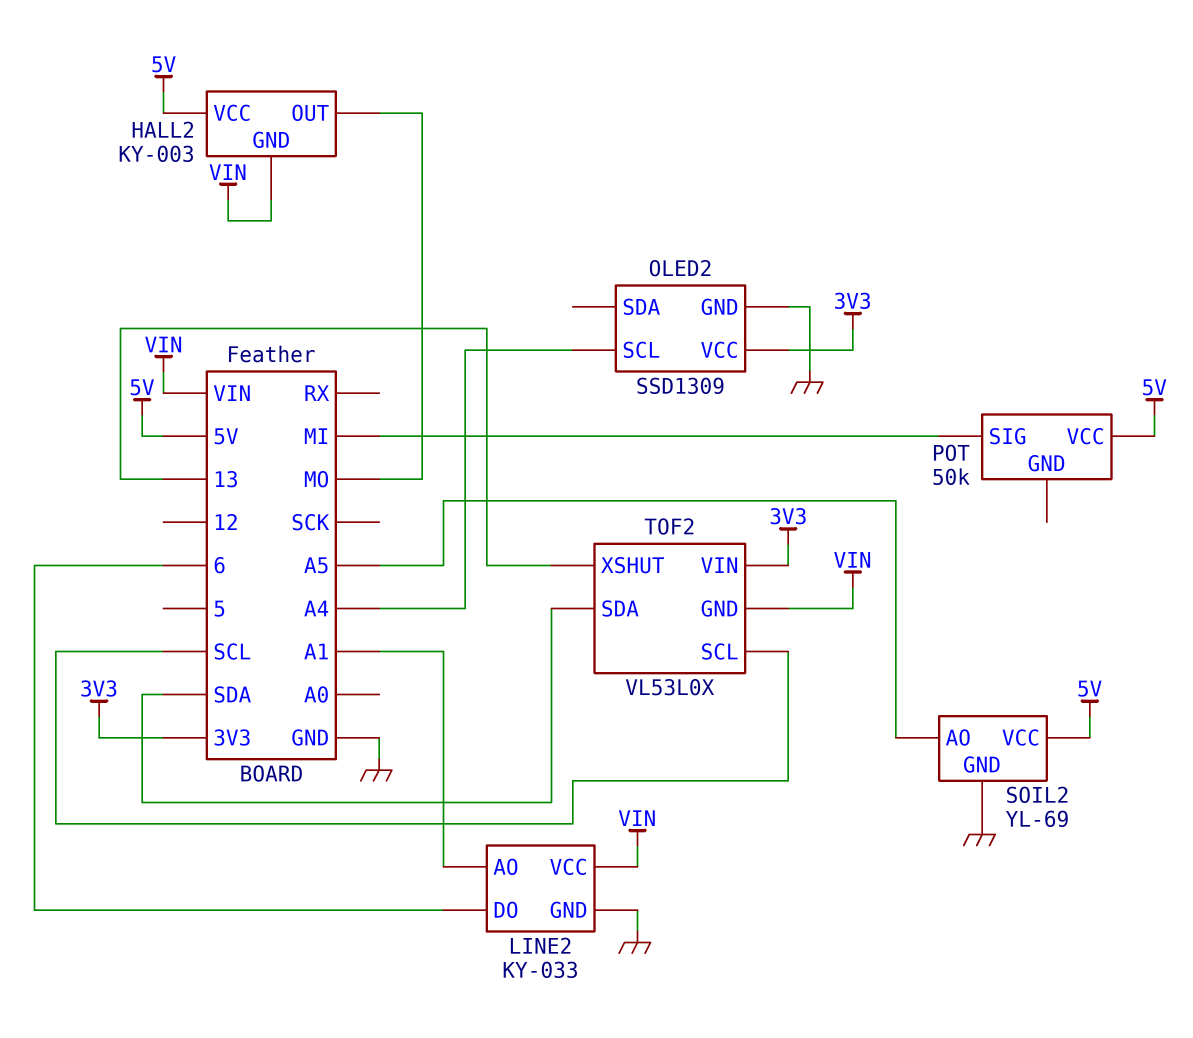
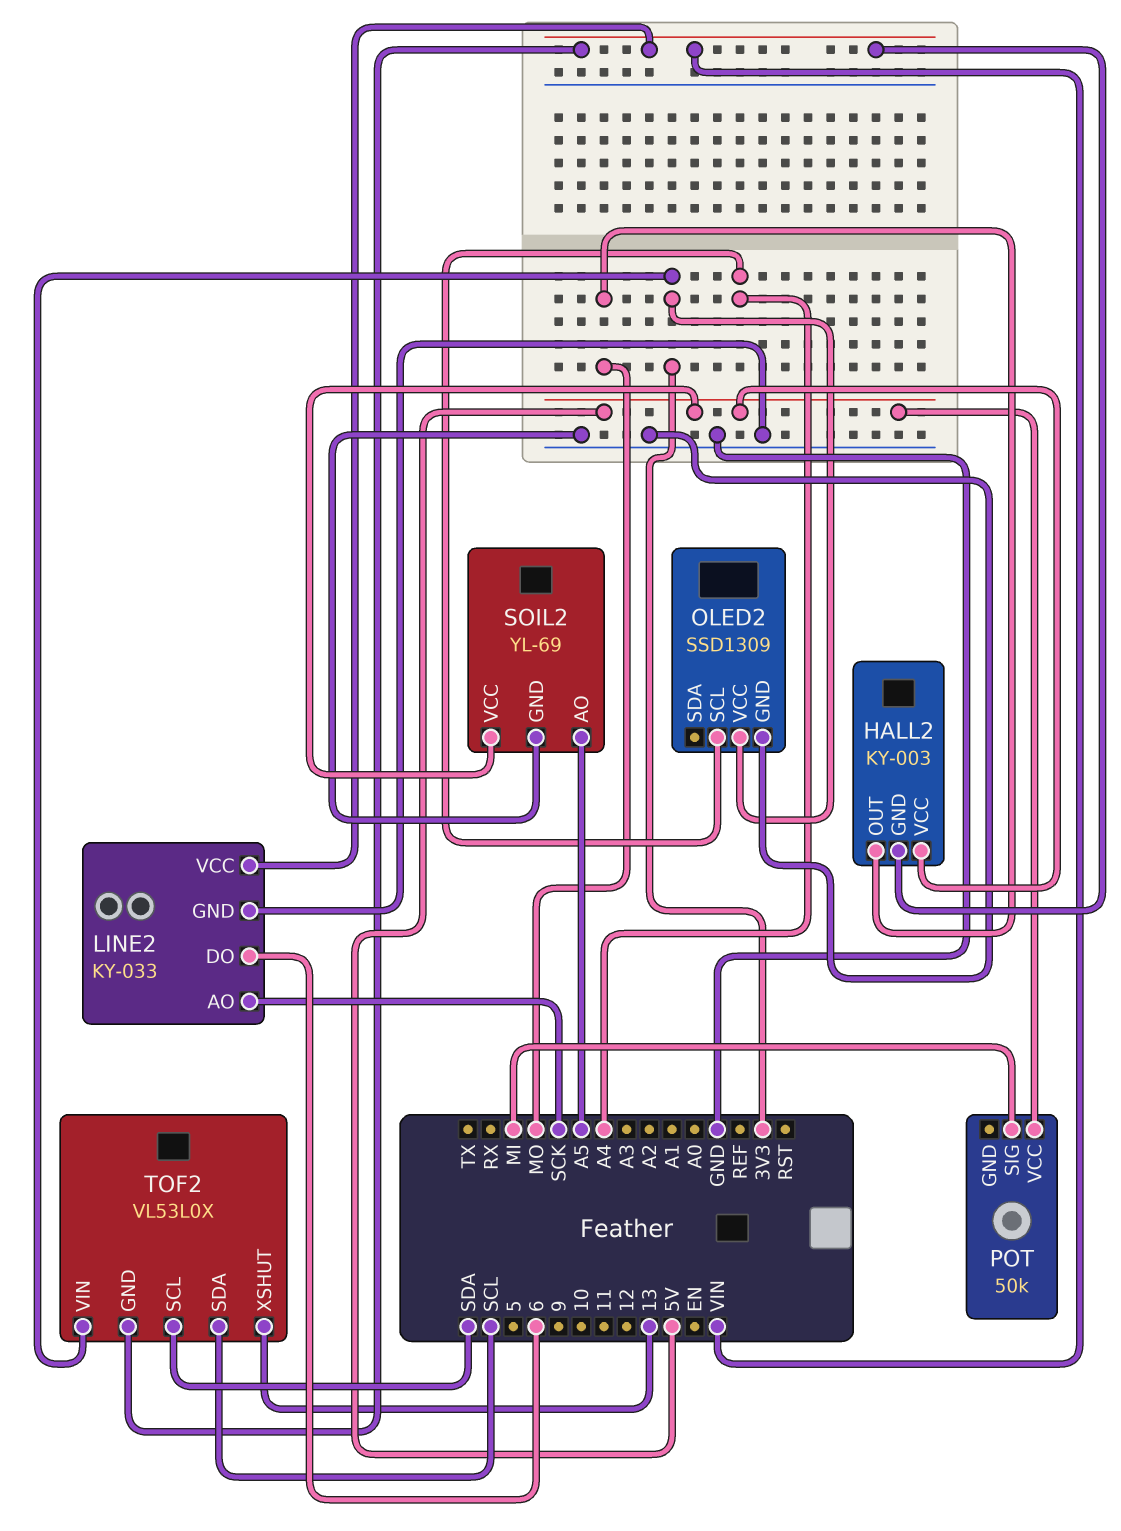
LINE2 pin AO: A1 -> SCK
TOF2 pin SCL: SCL -> SDA
TOF2 pin SDA: SDA -> SCL

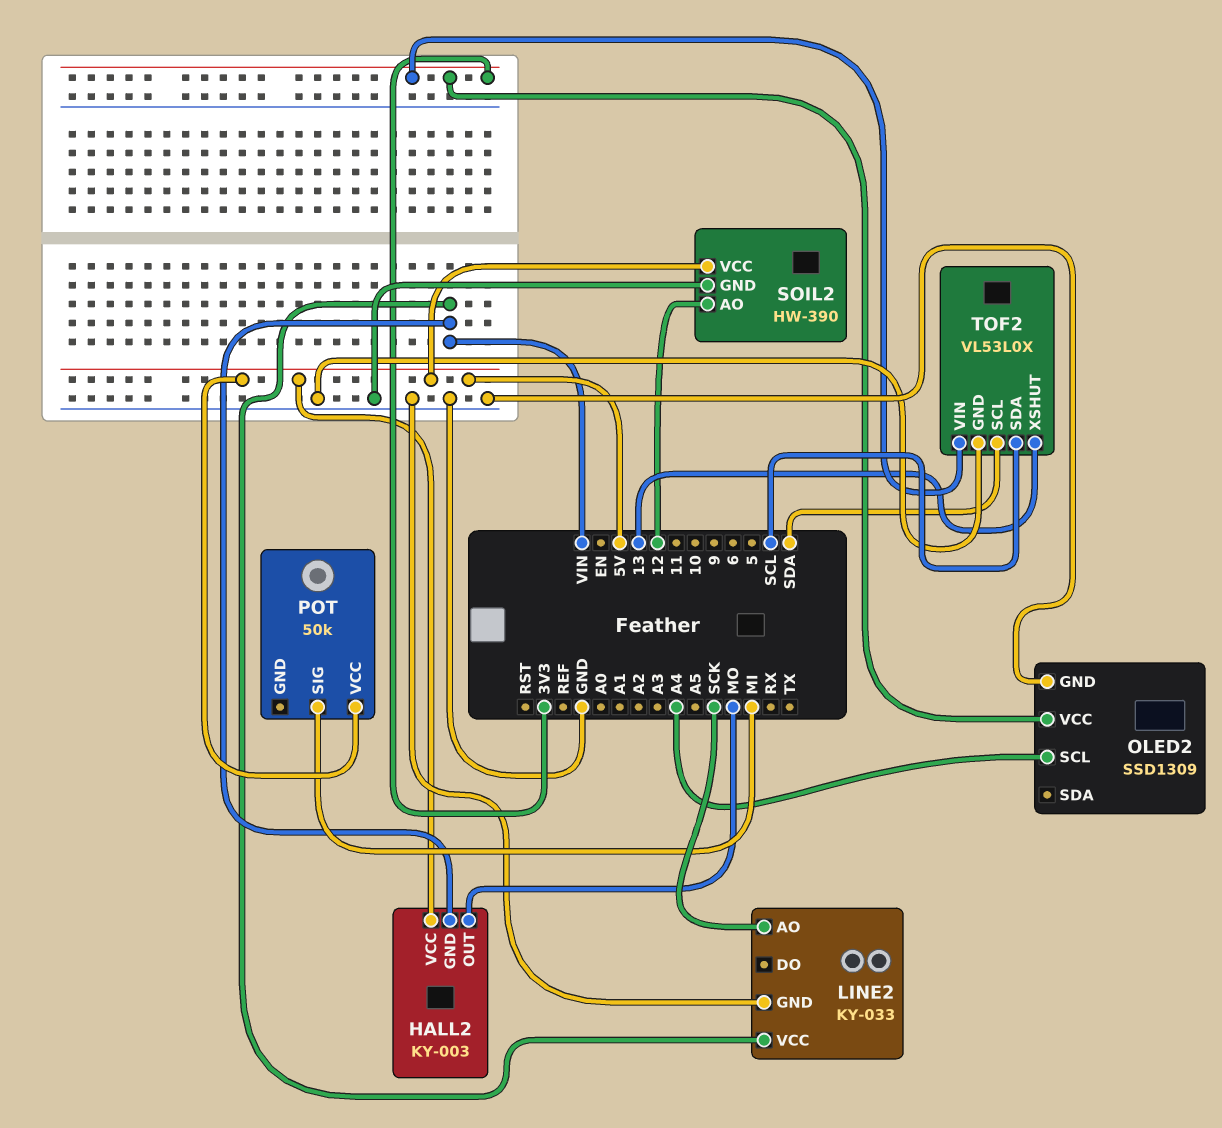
LINE2 pin DO: 6 -> none
SOIL2: YL-69 -> HW-390
SOIL2 pin AO: A5 -> 12
TOF2 pin GND: VIN -> GND

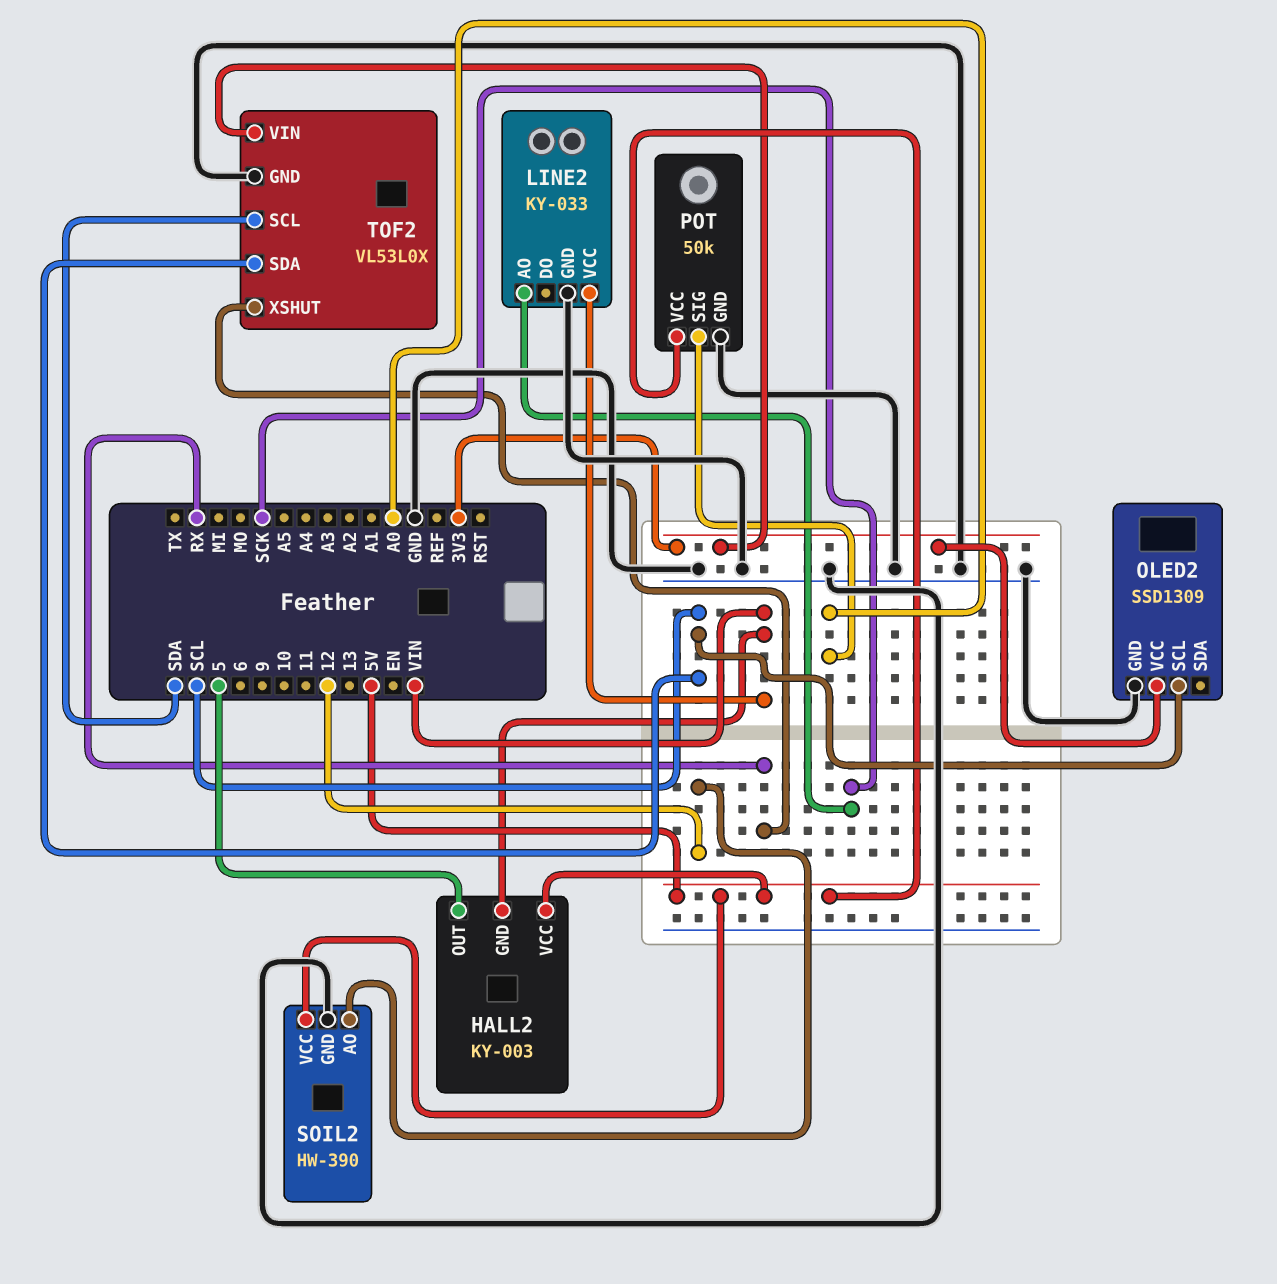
HALL2 pin OUT: MO -> 5
OLED2 pin SCL: A4 -> SCL
POT pin GND: none -> GND
POT pin SIG: MI -> A0
TOF2 pin XSHUT: 13 -> RX

